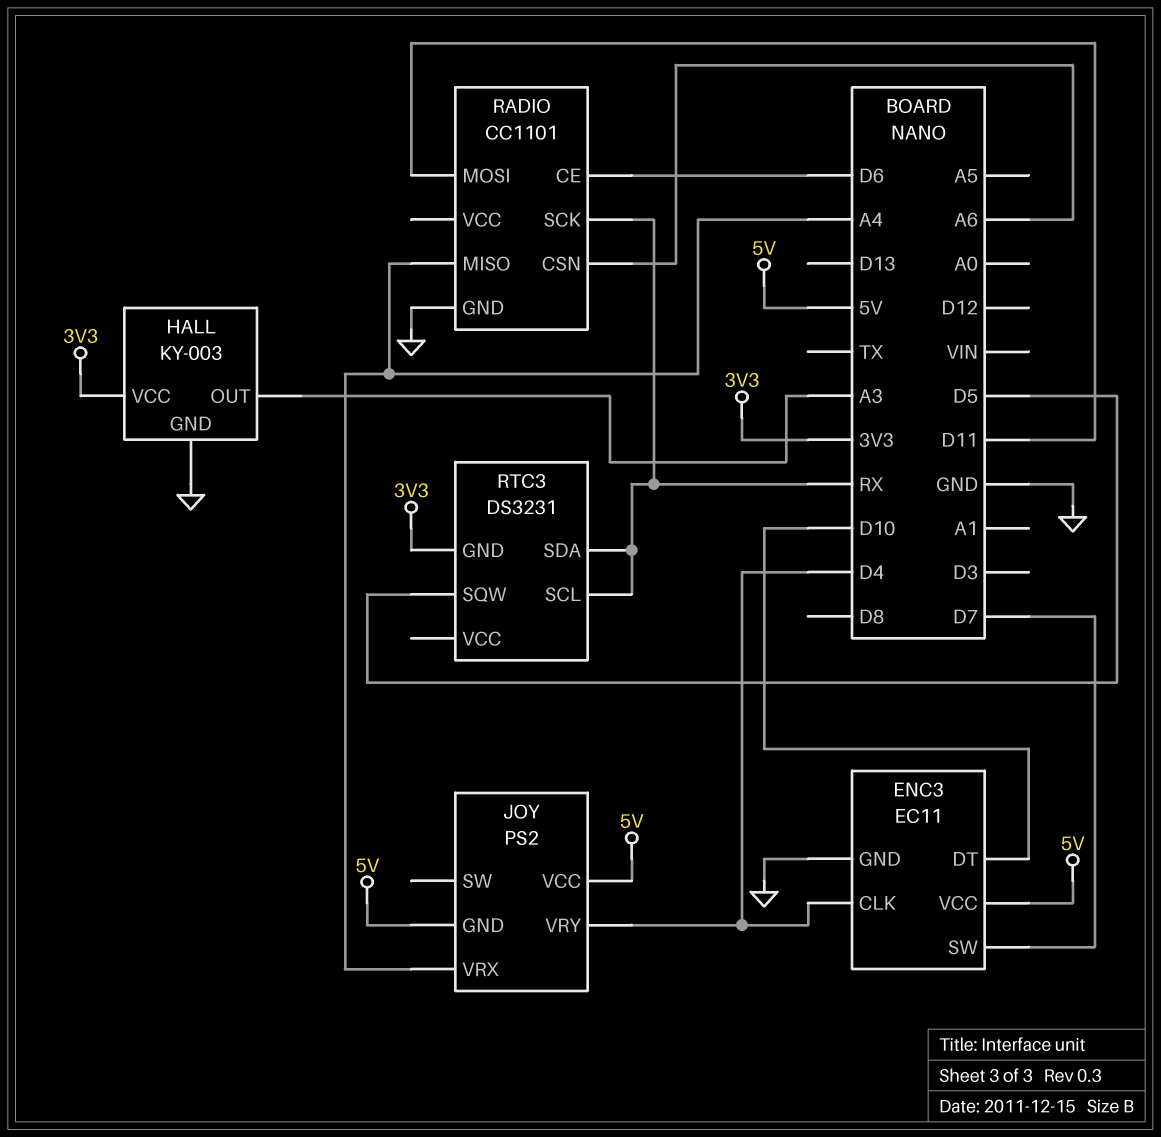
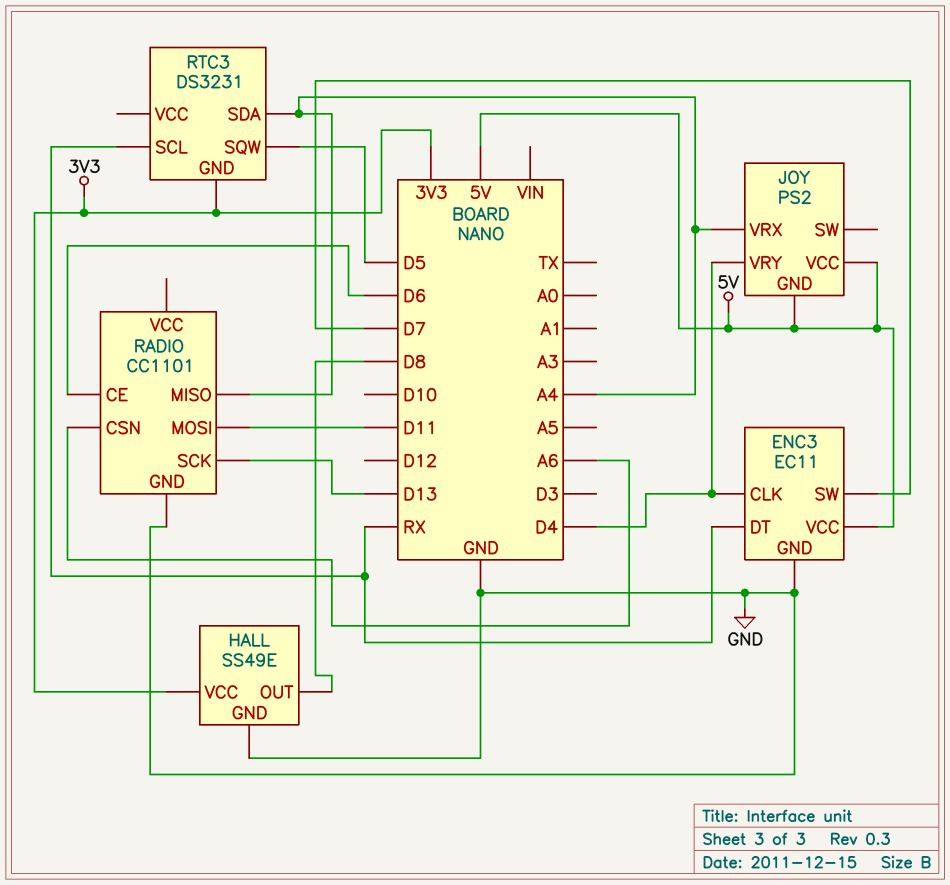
ENC3 pin DT: D10 -> RX
HALL: KY-003 -> SS49E
HALL pin OUT: A3 -> D8
RADIO pin SCK: RX -> D13
RTC3 pin SDA: RX -> A4

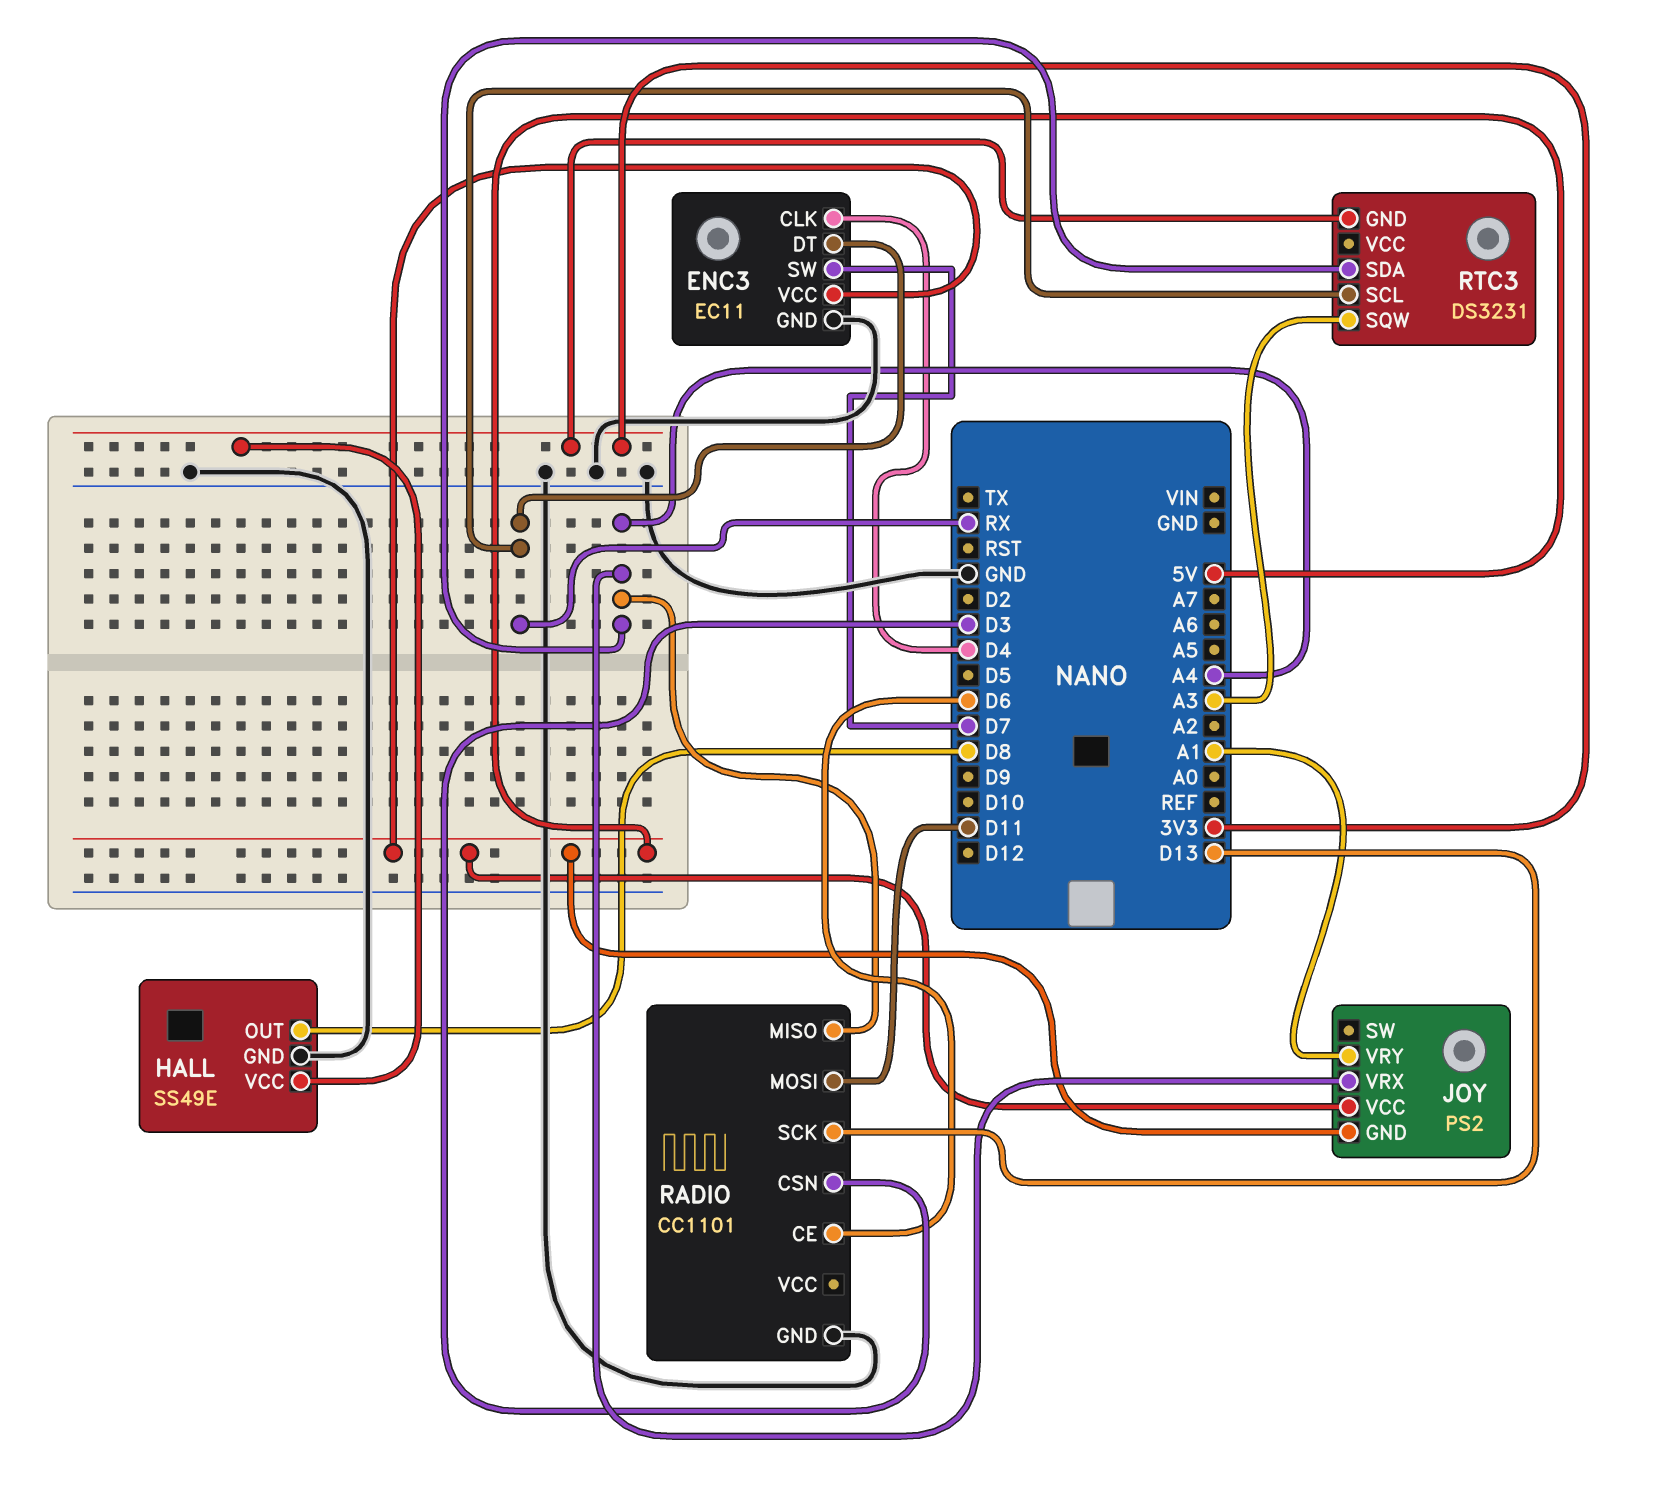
JOY pin VRY: D4 -> A1
RADIO pin CSN: A6 -> D3
RTC3 pin SQW: D5 -> A3

